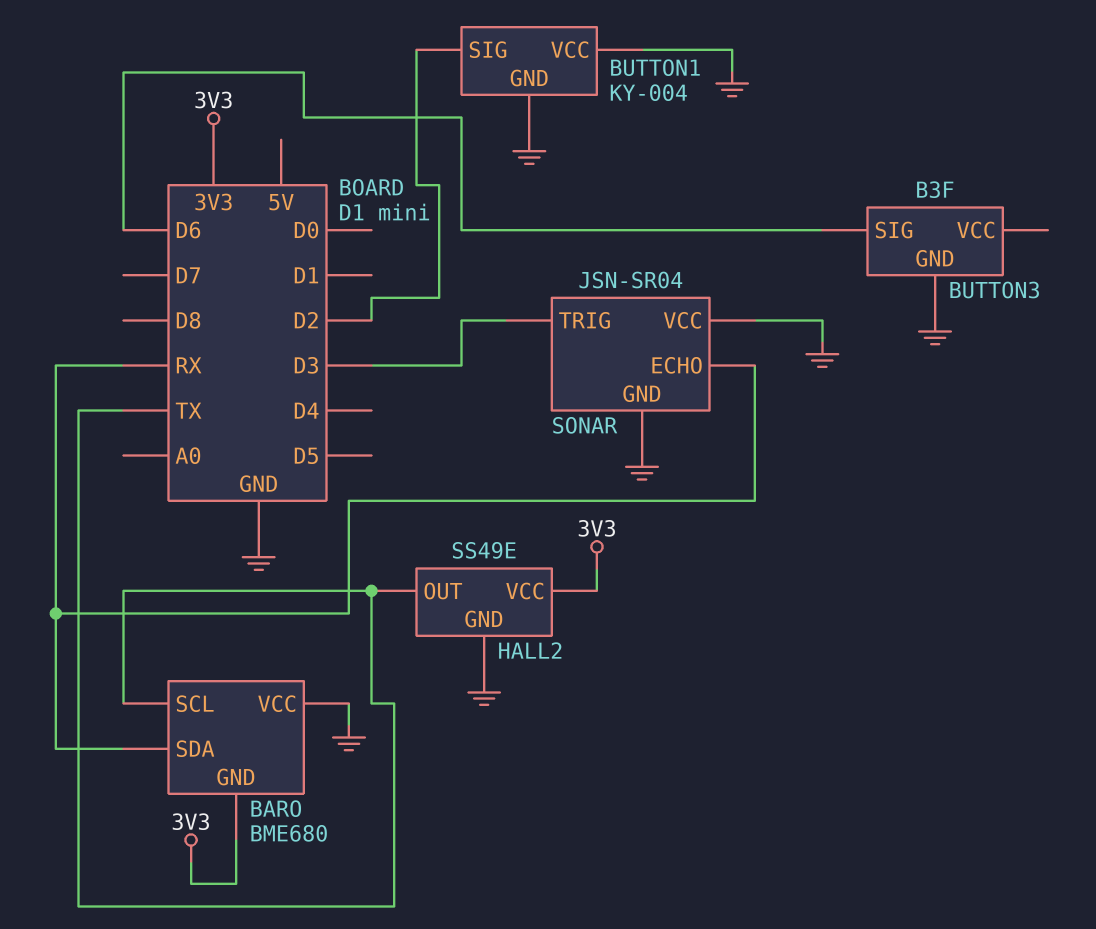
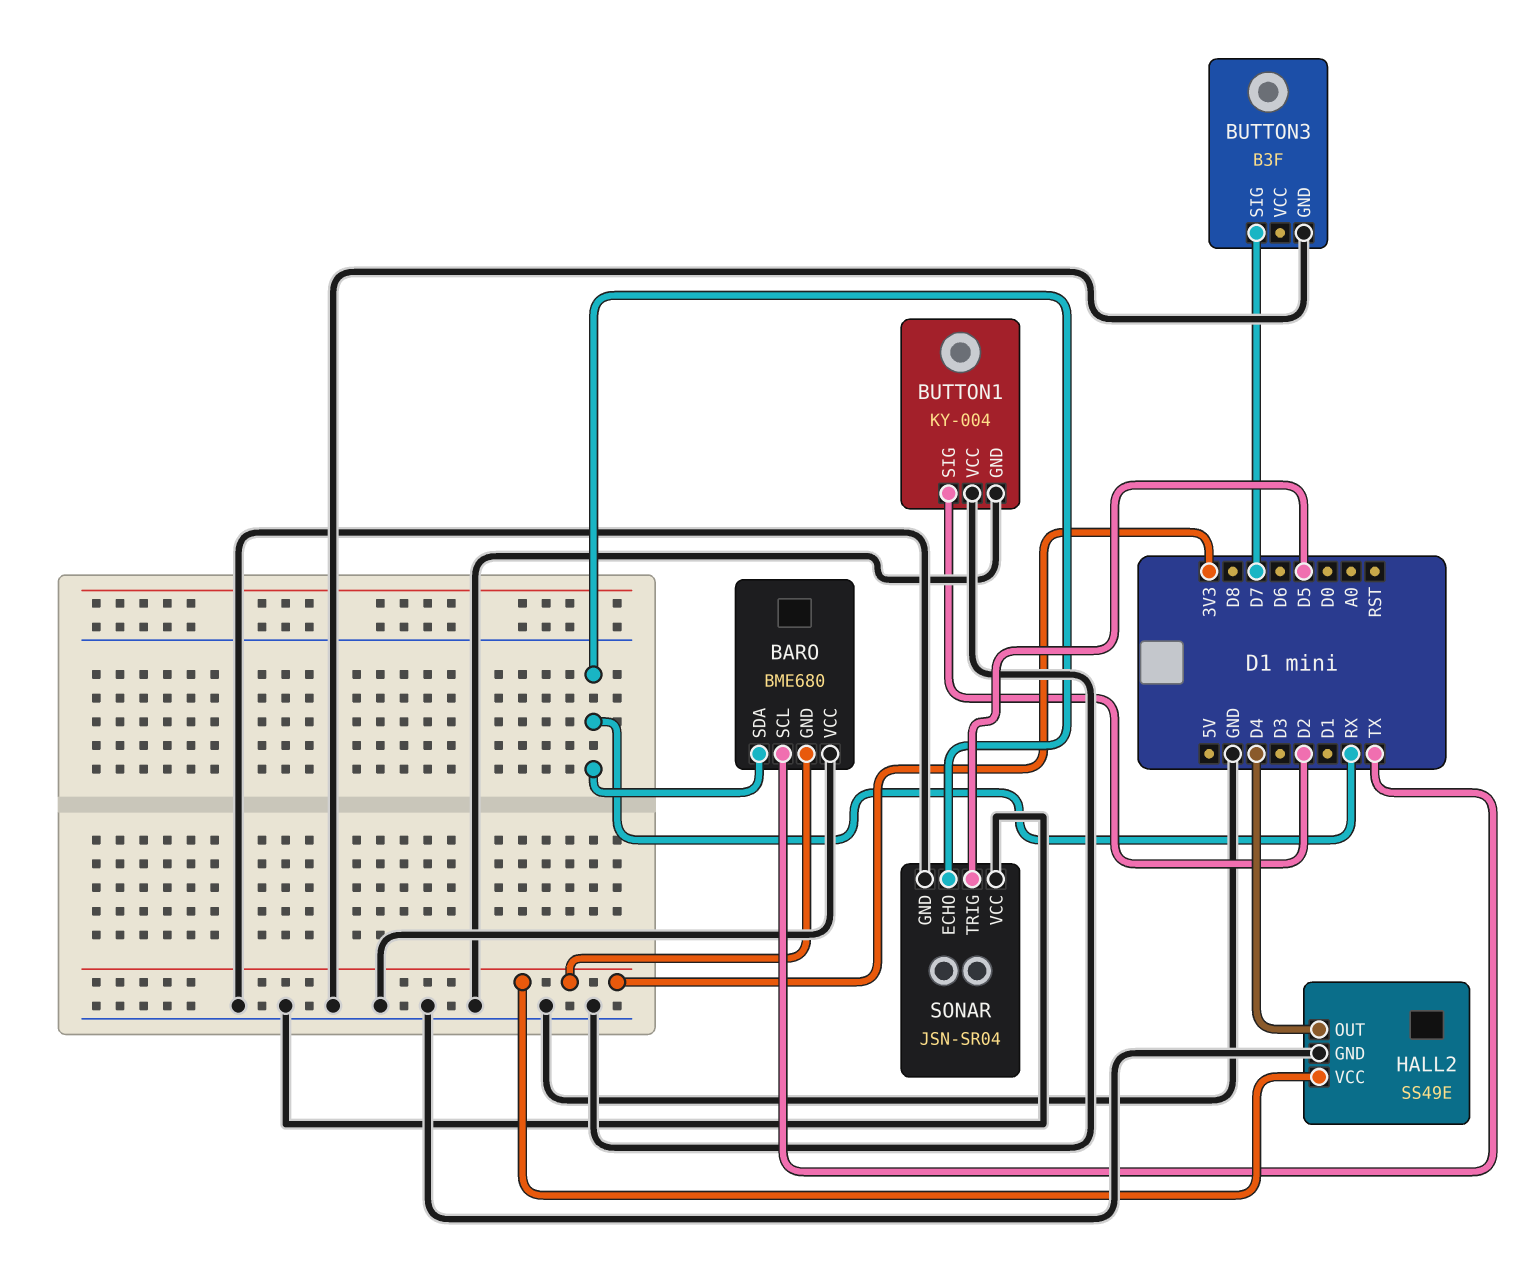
BUTTON3 pin SIG: D6 -> D7
HALL2 pin OUT: TX -> D4
SONAR pin TRIG: D3 -> D5

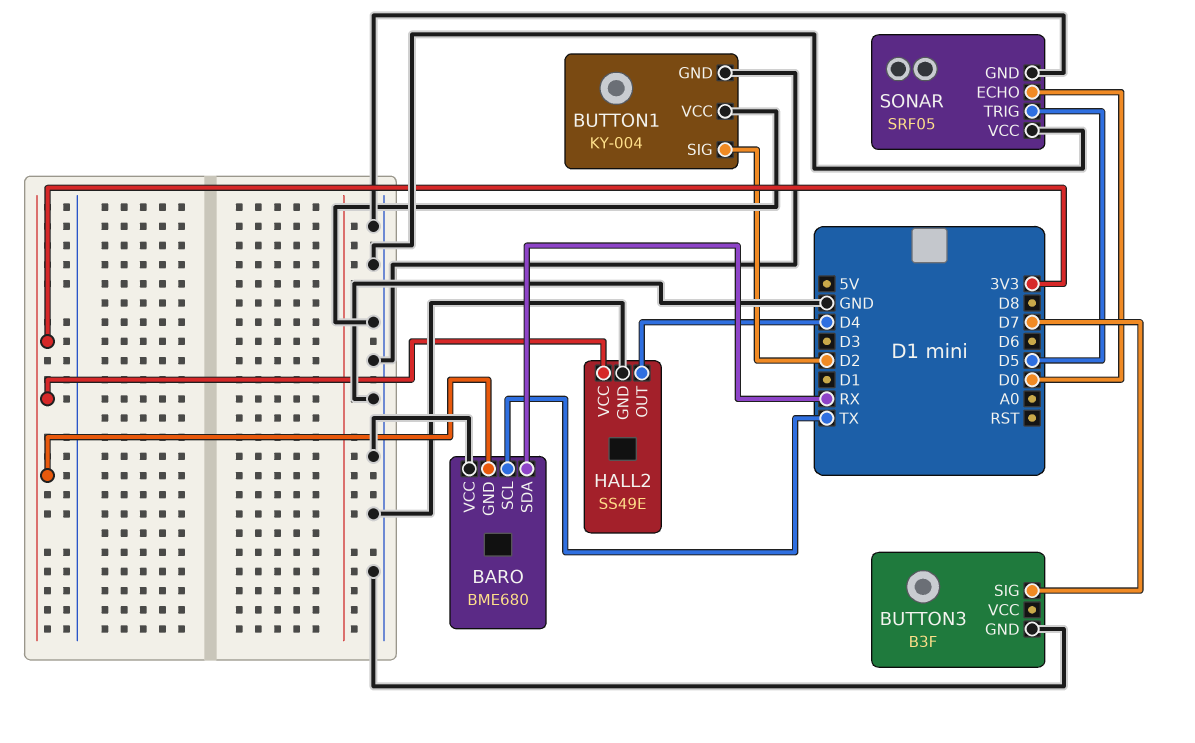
SONAR: JSN-SR04 -> SRF05
SONAR pin ECHO: RX -> D0

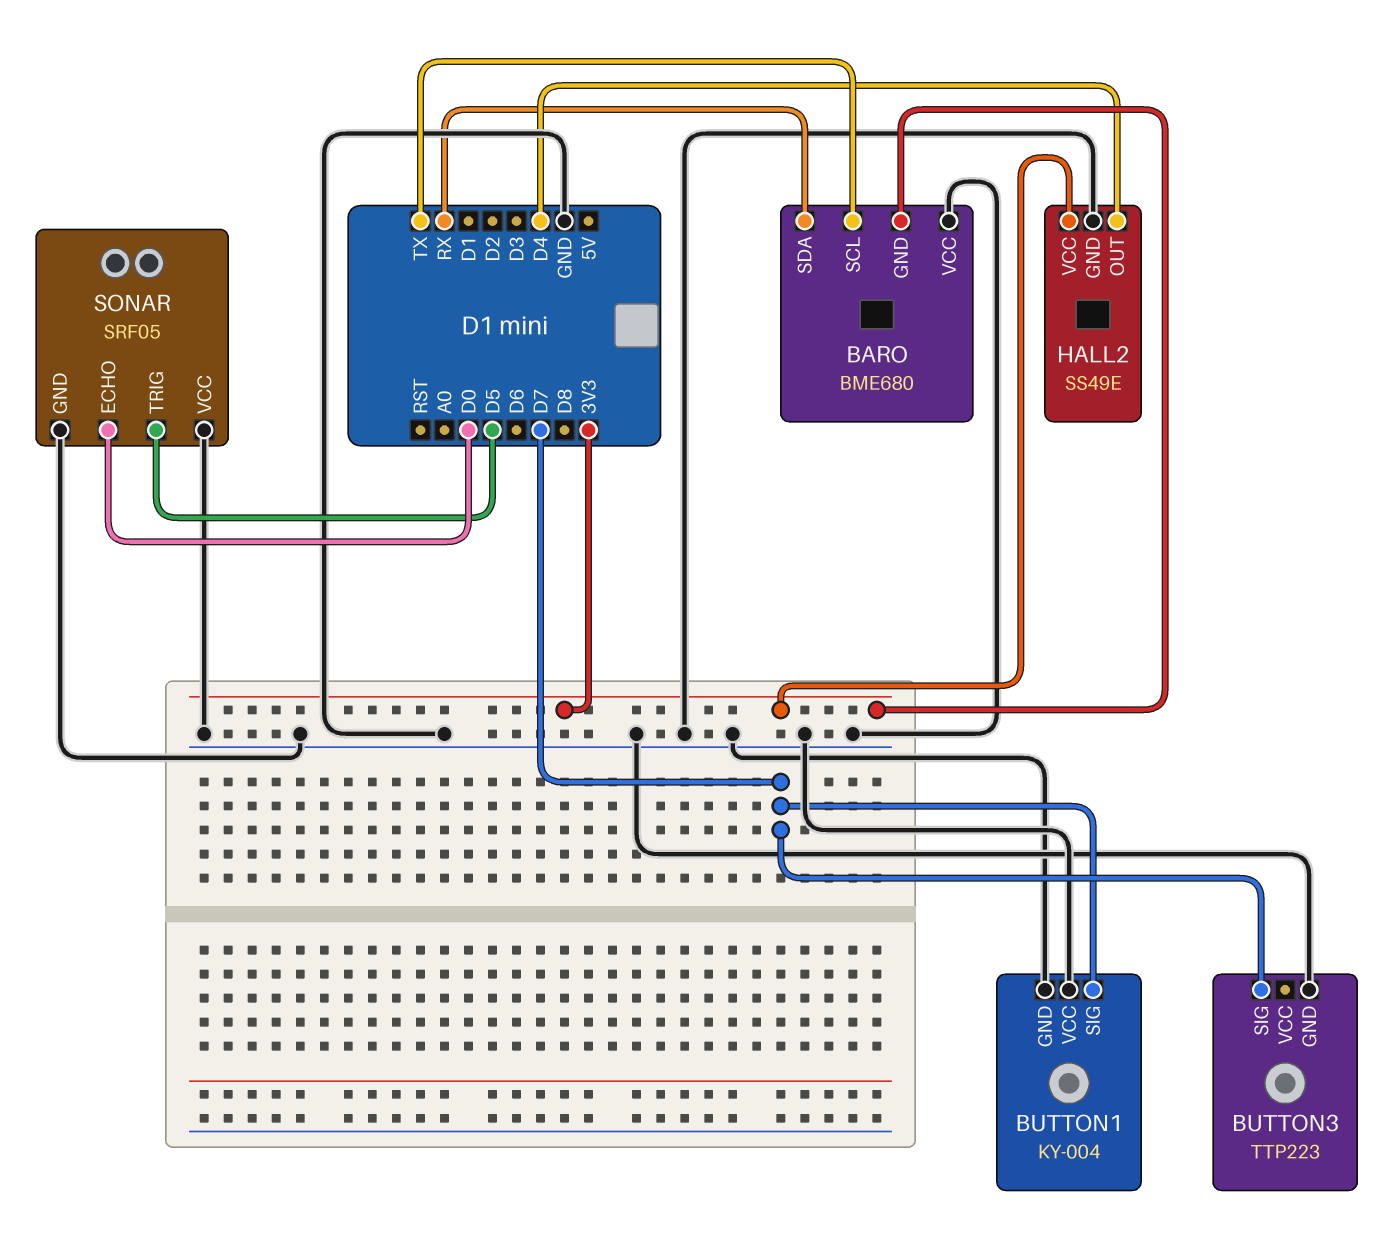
BUTTON1 pin SIG: D2 -> D7
BUTTON3: B3F -> TTP223

